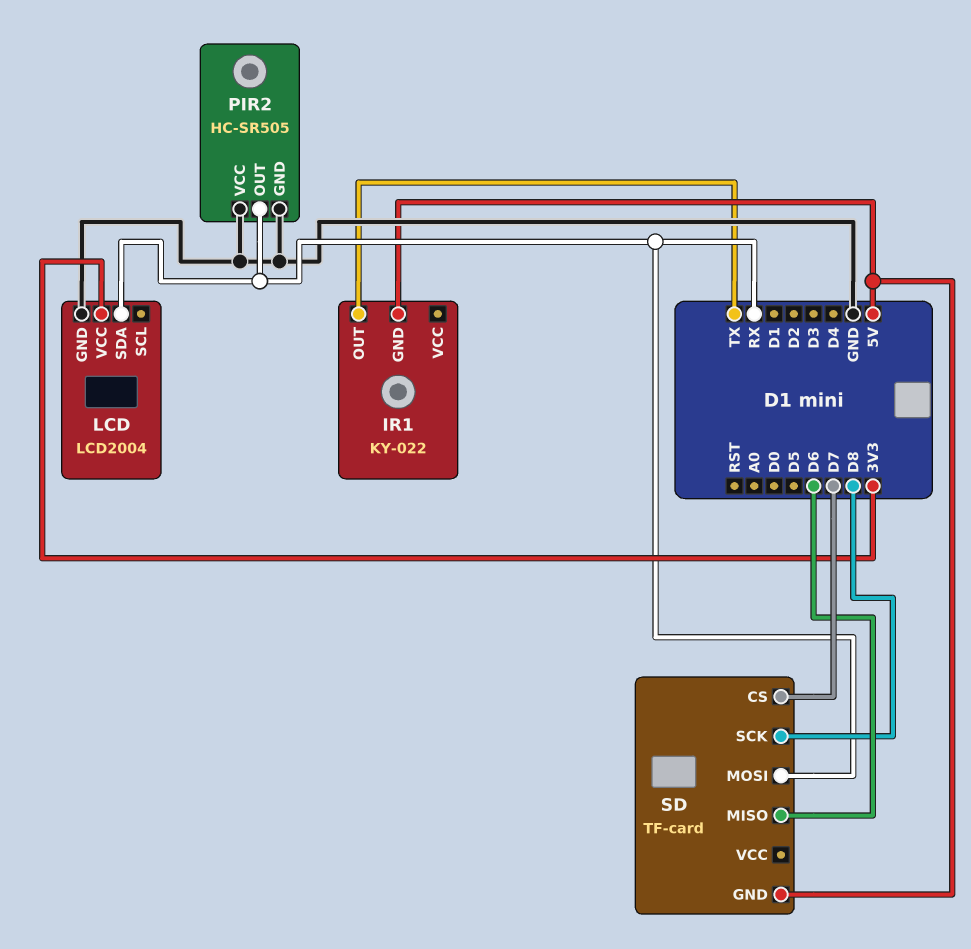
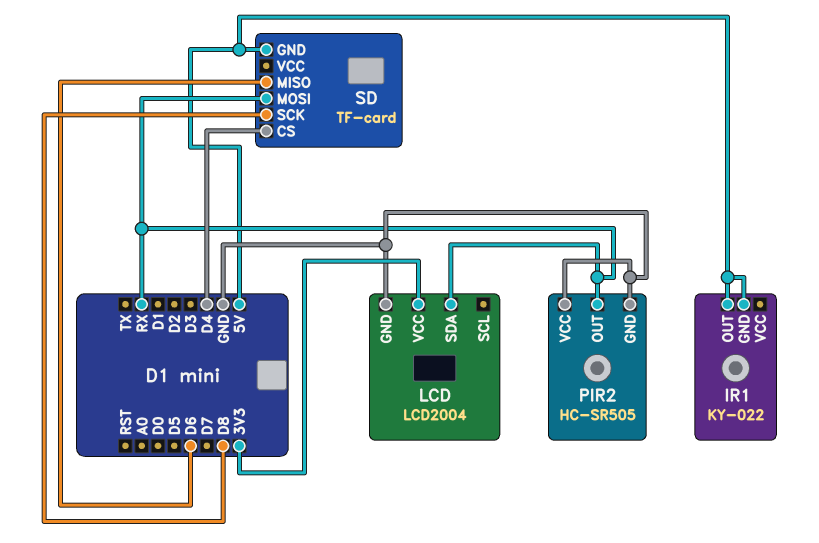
IR1 pin OUT: TX -> 5V
SD pin CS: D7 -> D4

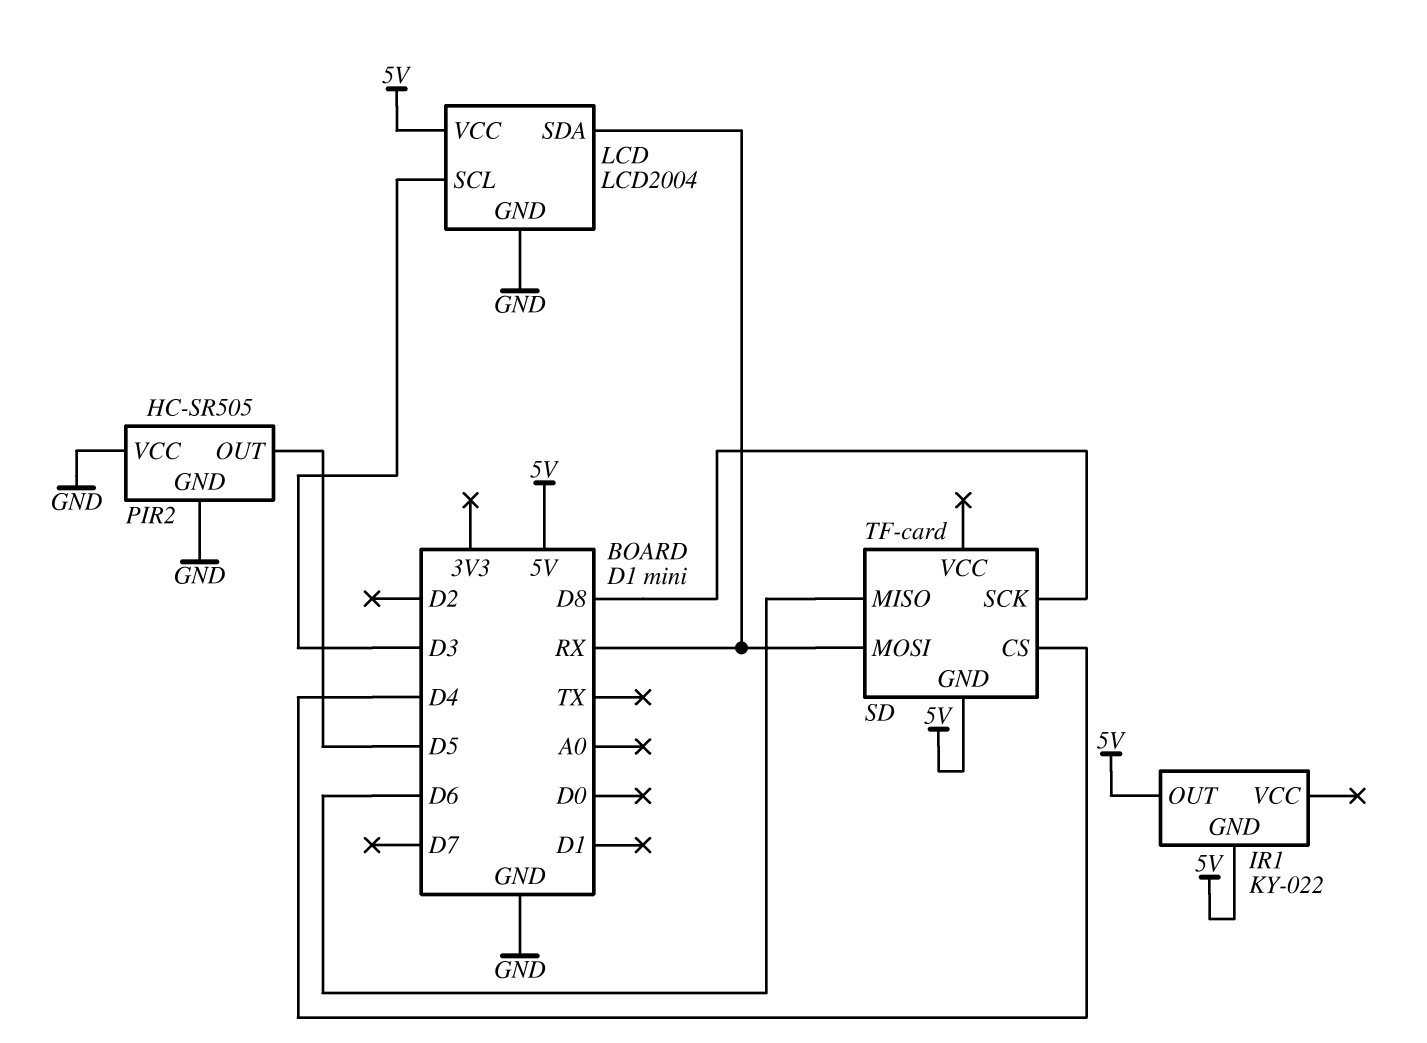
LCD pin SCL: none -> D3
LCD pin VCC: 3V3 -> 5V
PIR2 pin OUT: RX -> D5

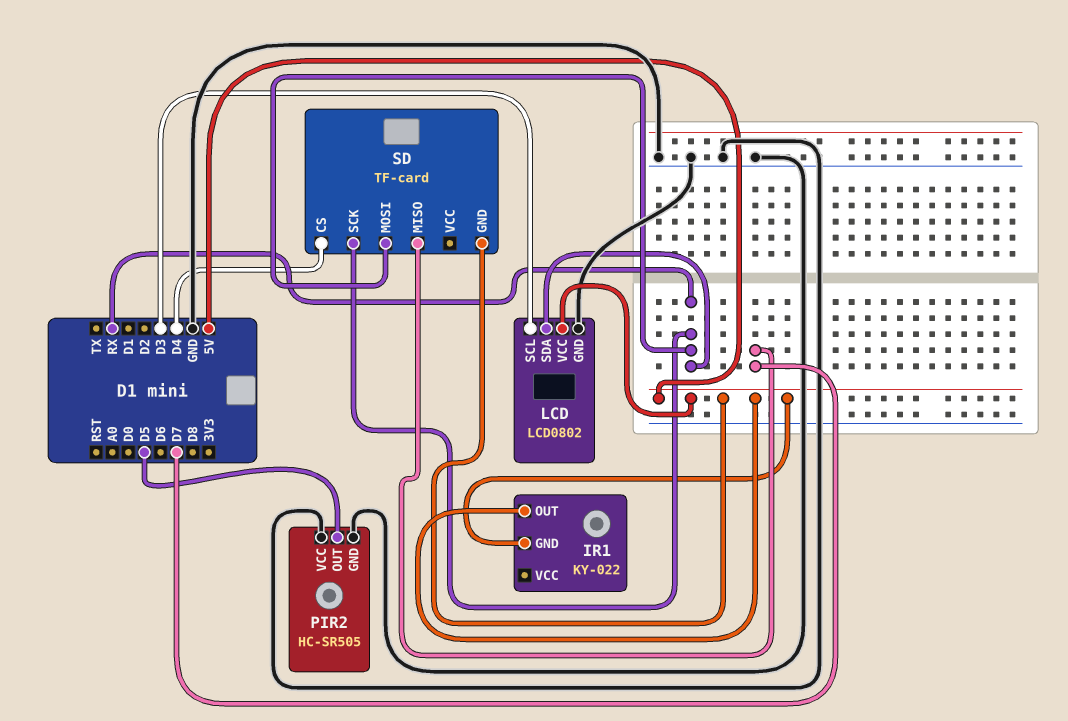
LCD: LCD2004 -> LCD0802
SD pin MISO: D6 -> D7
SD pin SCK: D8 -> RX

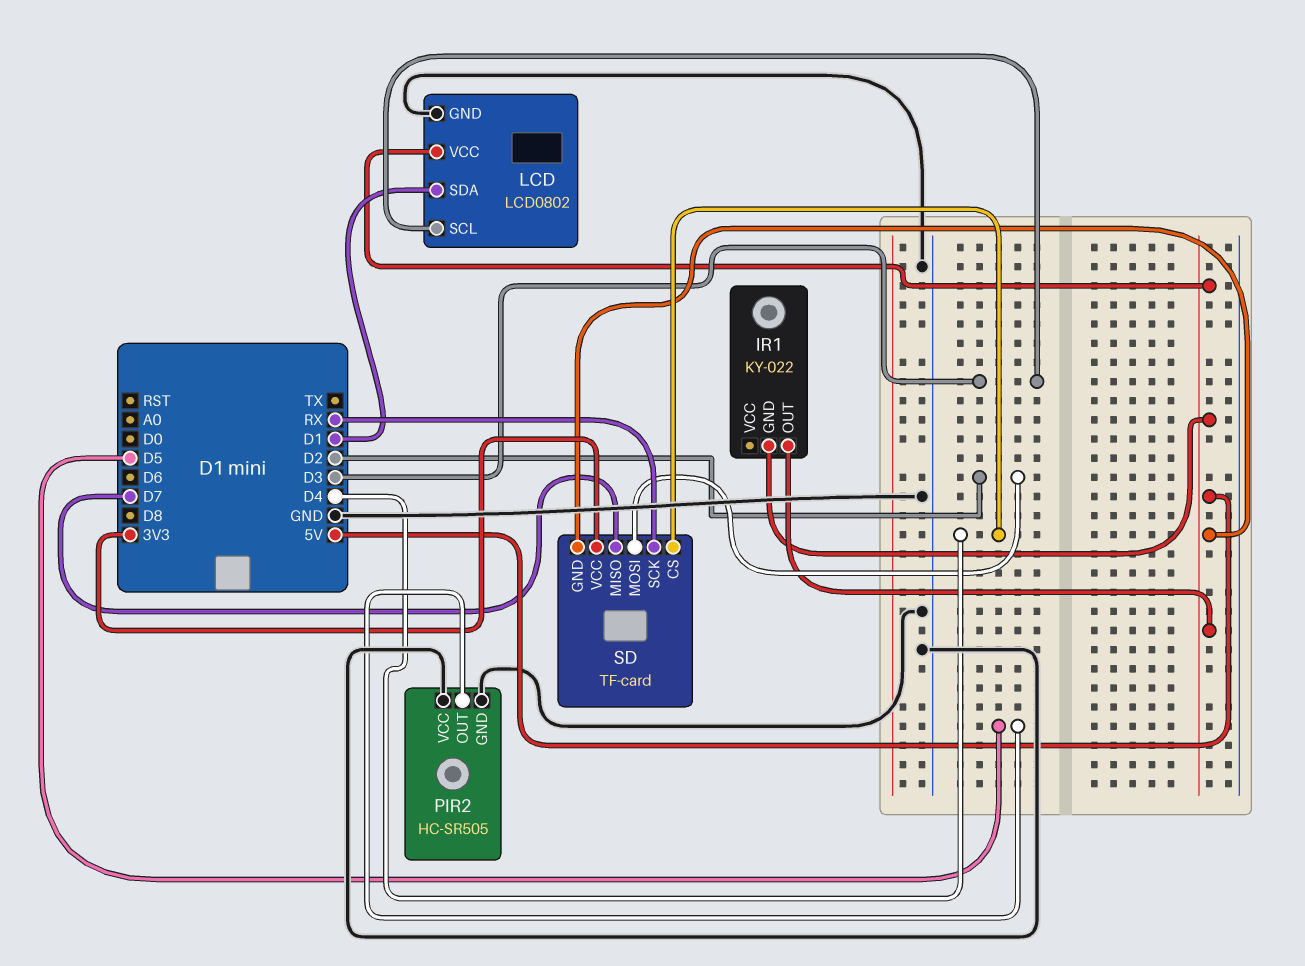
LCD pin SDA: RX -> D1
SD pin MOSI: RX -> D2
SD pin VCC: none -> 3V3

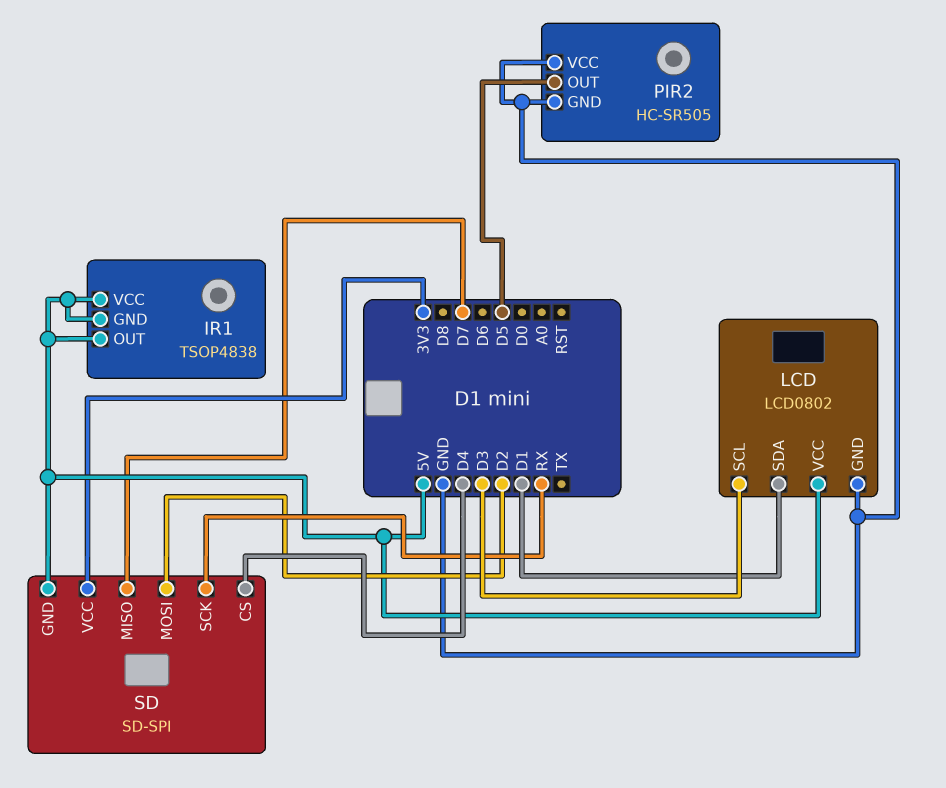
IR1: KY-022 -> TSOP4838
IR1 pin VCC: none -> 5V
SD: TF-card -> SD-SPI

